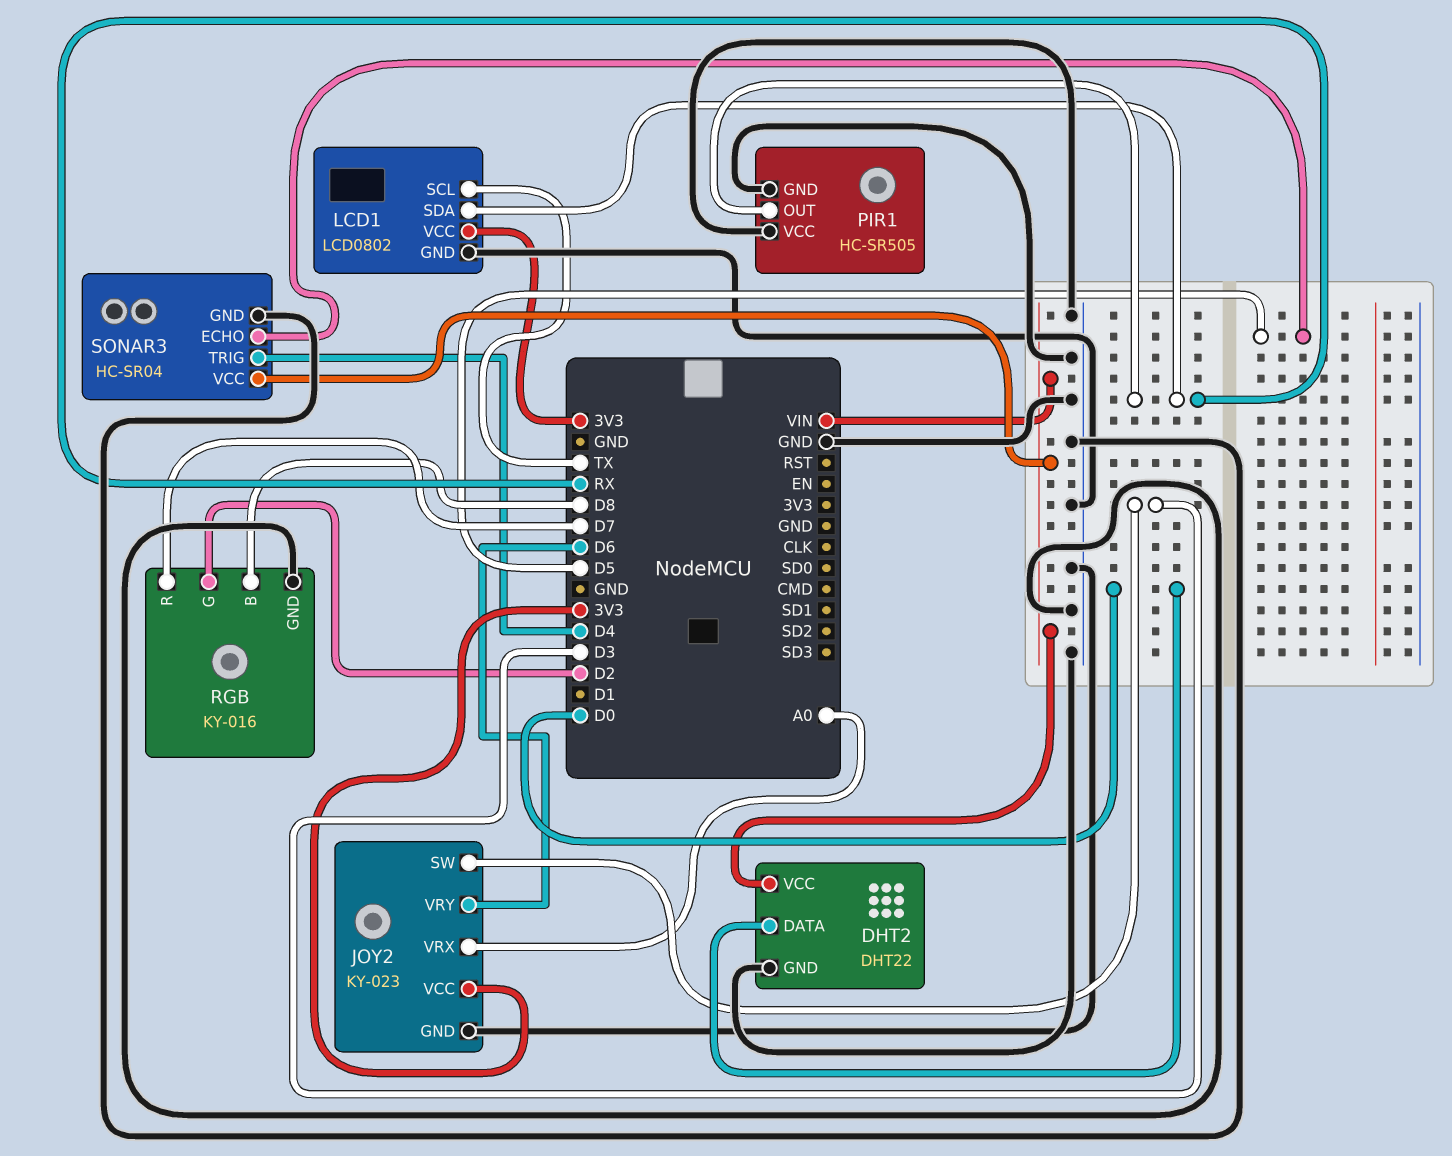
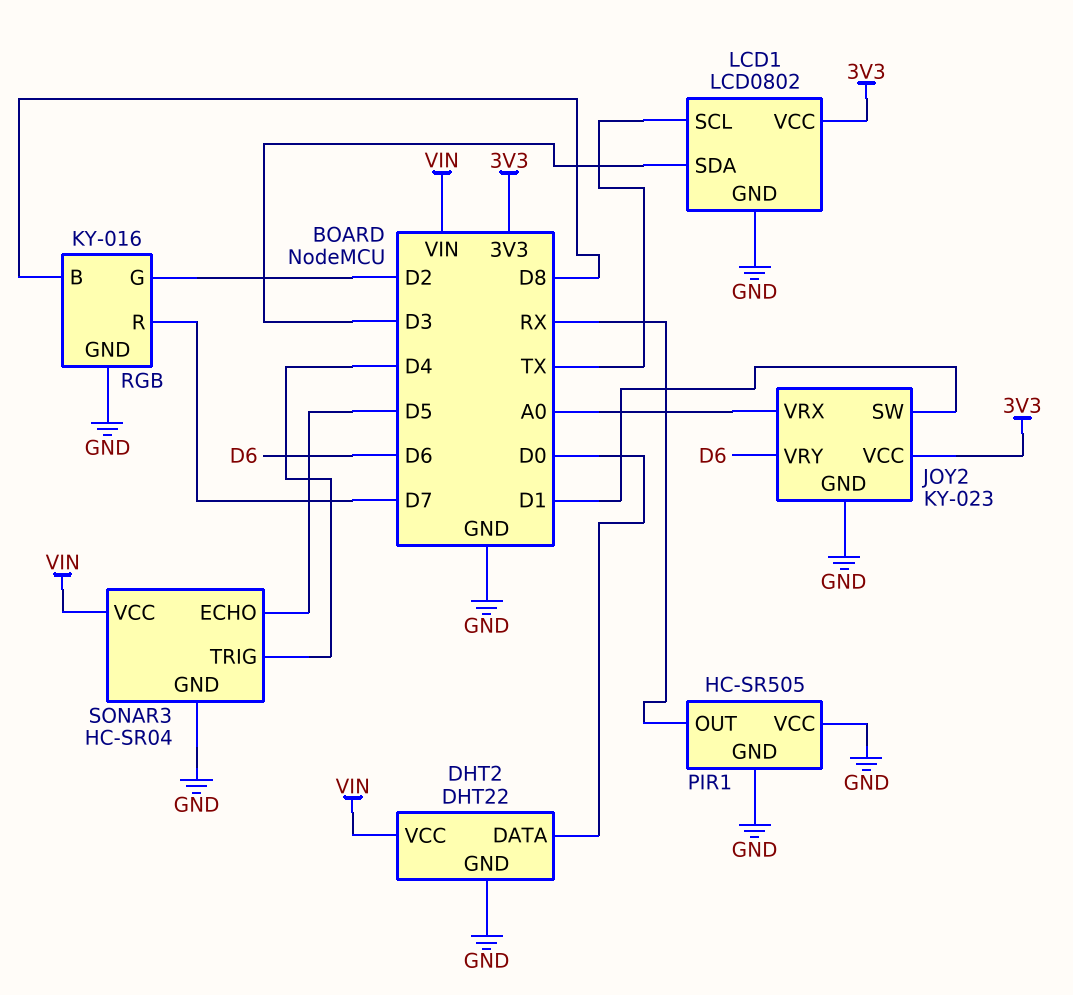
JOY2 pin SW: D3 -> D1
LCD1 pin SDA: RX -> D3

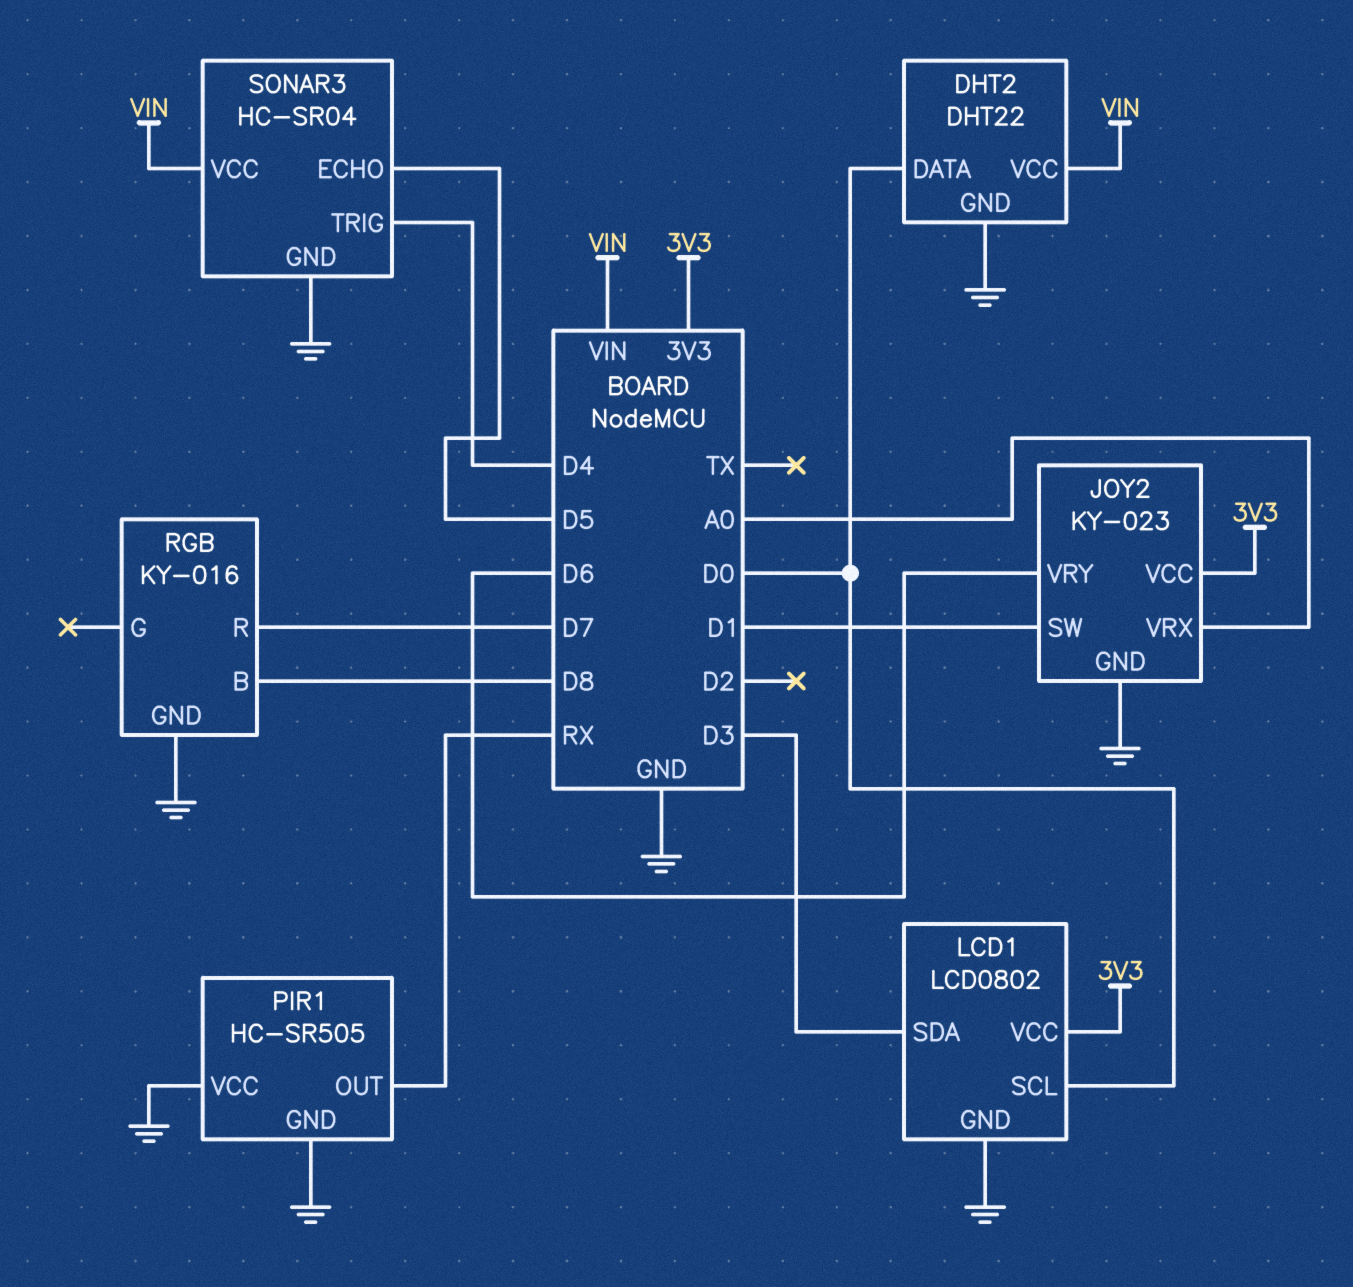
LCD1 pin SCL: TX -> D0
RGB pin G: D2 -> none

